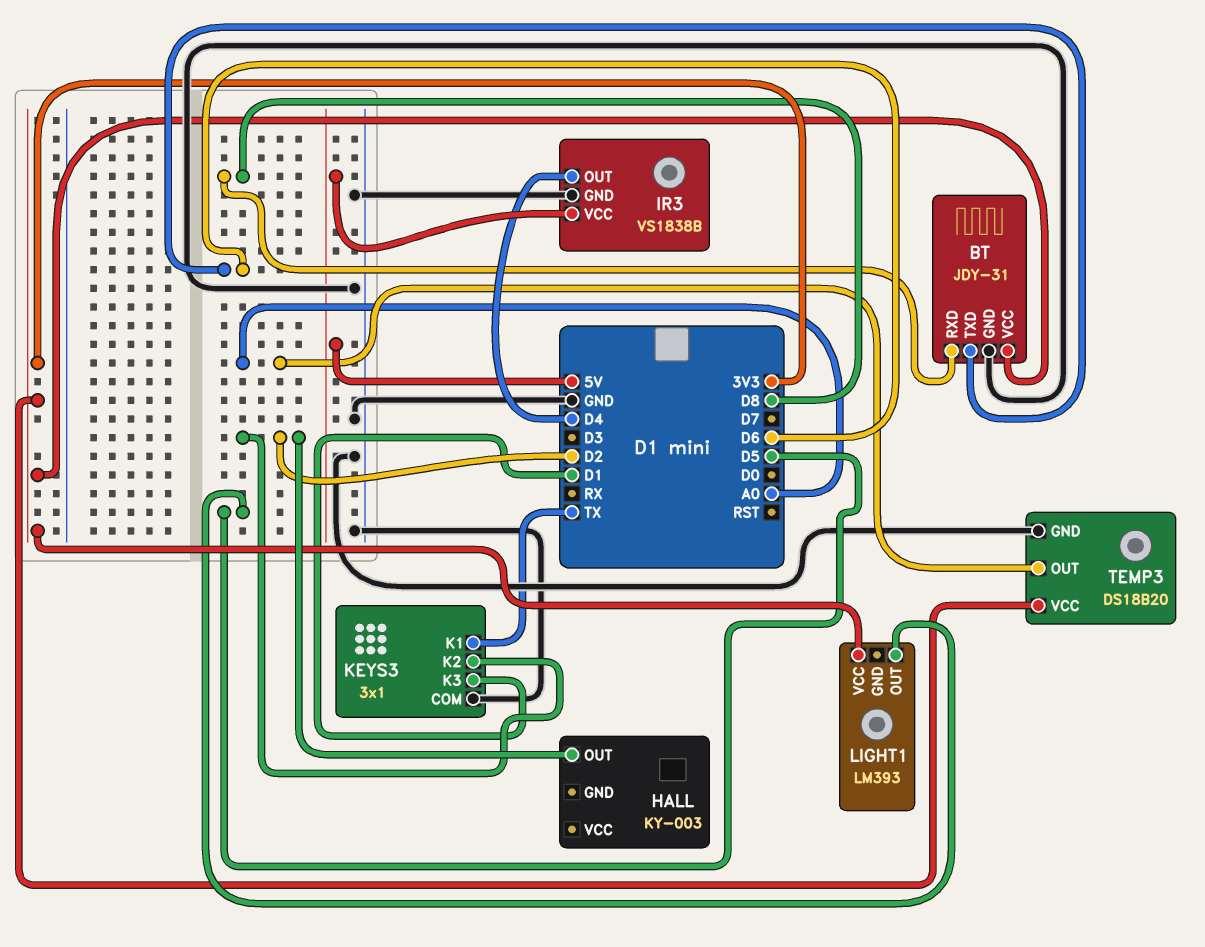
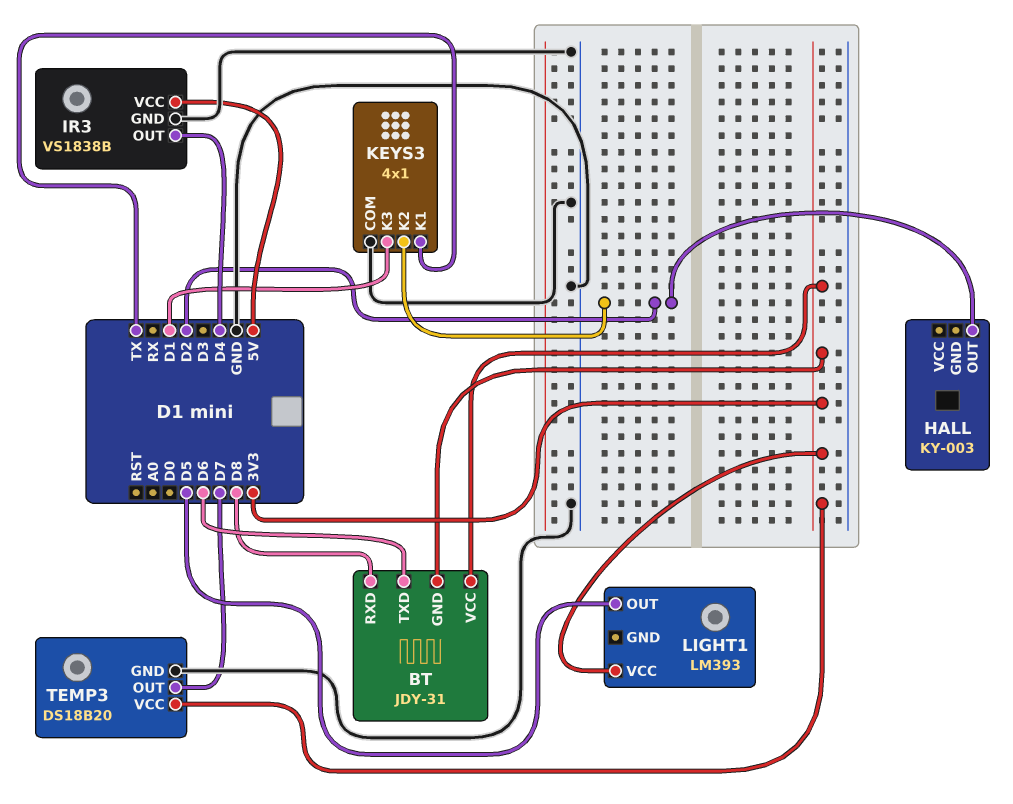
BT pin GND: GND -> 3V3
KEYS3: 3x1 -> 4x1
TEMP3 pin OUT: A0 -> D7

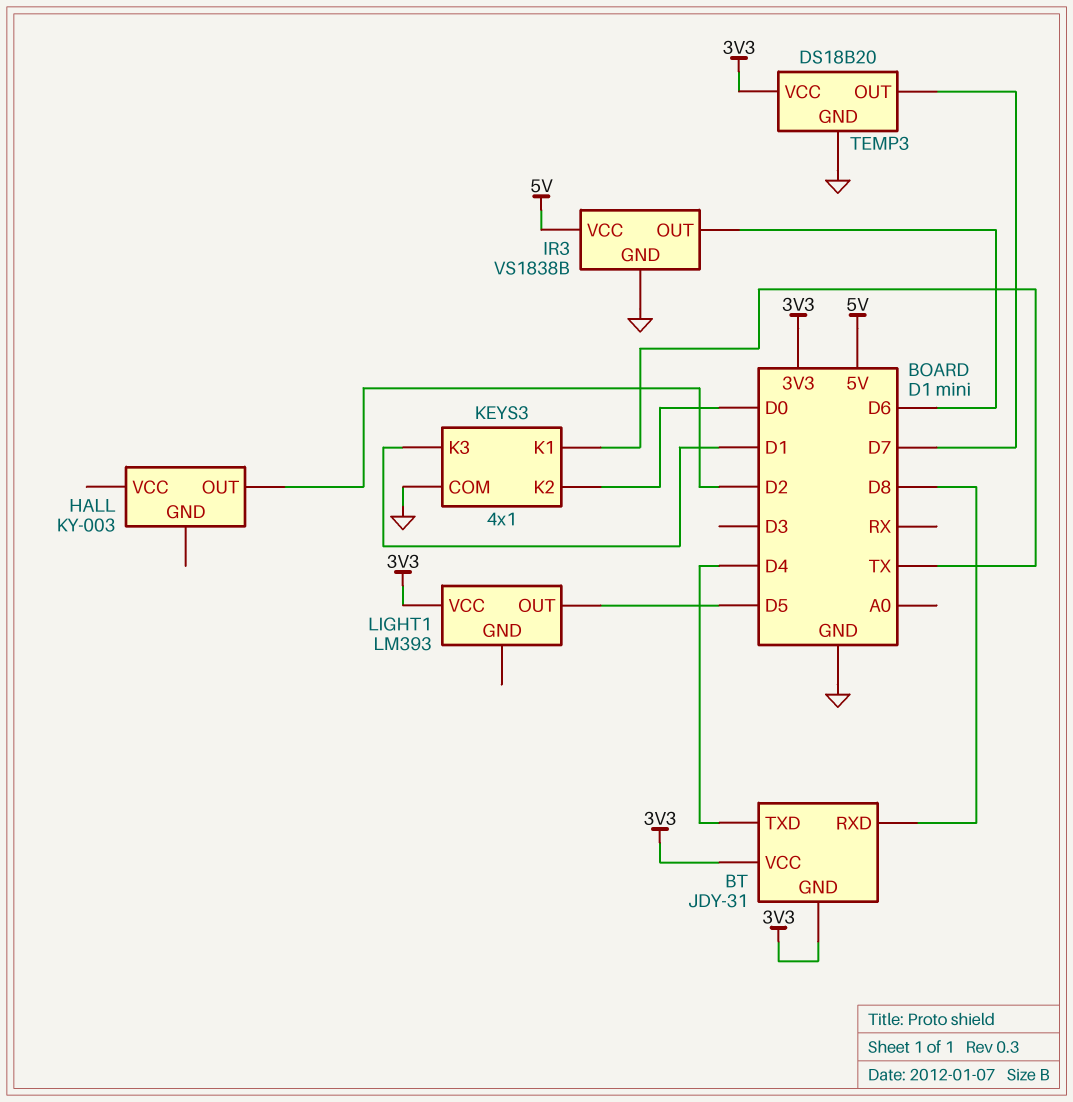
BT pin TXD: D6 -> D4
IR3 pin OUT: D4 -> D6
KEYS3 pin K2: D2 -> D0

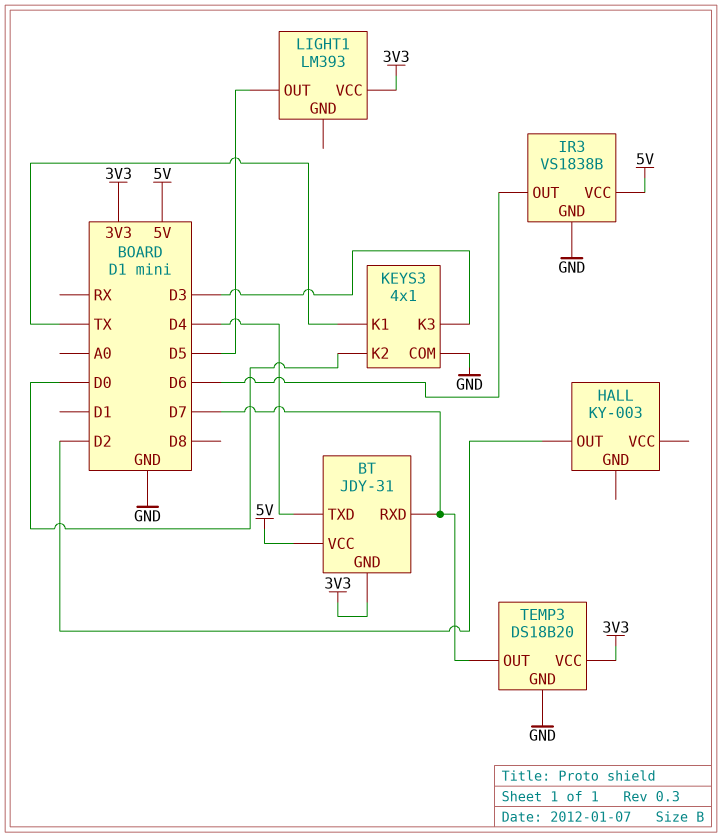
BT pin RXD: D8 -> D7
BT pin VCC: 3V3 -> 5V
KEYS3 pin K3: D1 -> D3

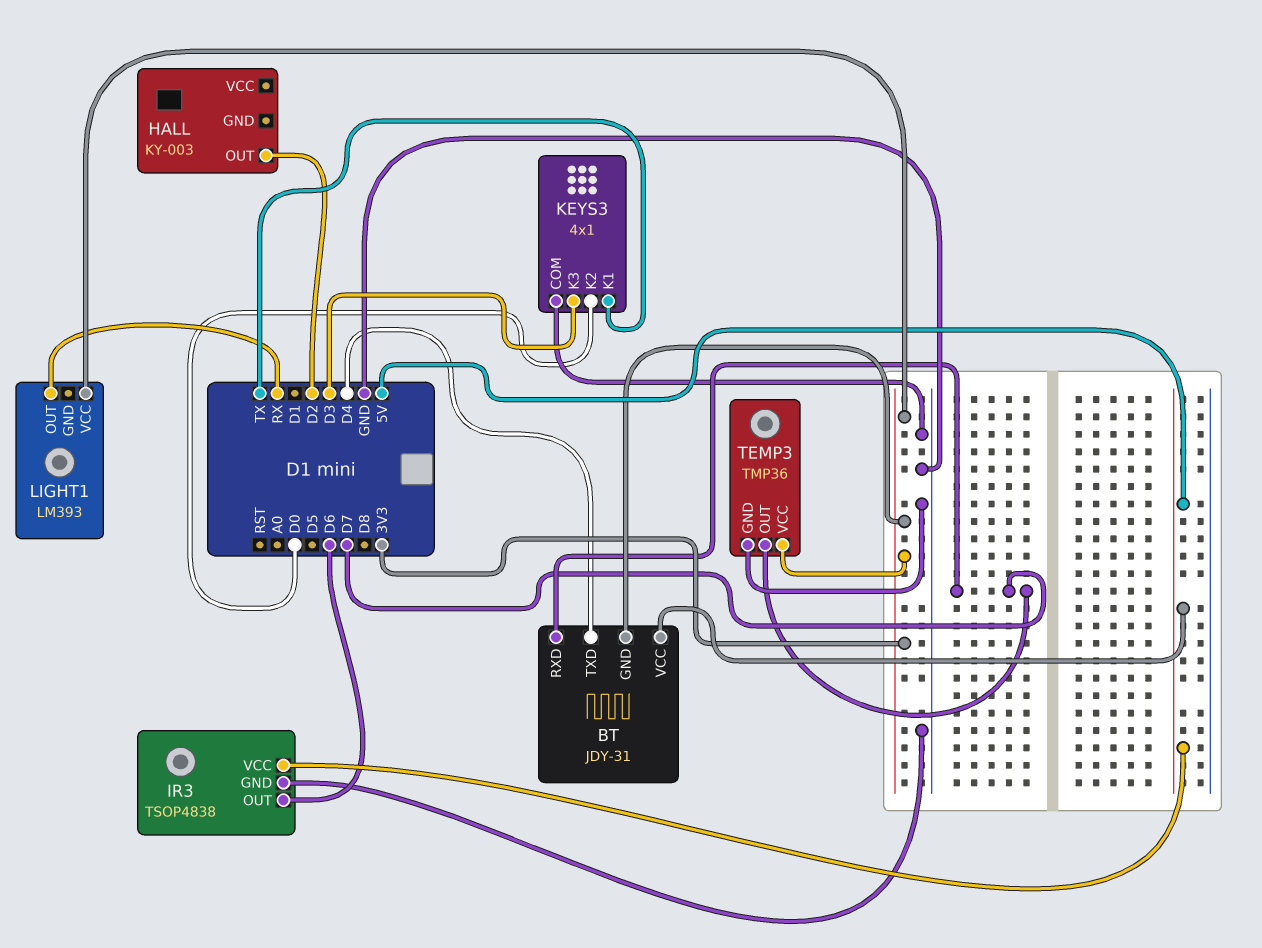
IR3: VS1838B -> TSOP4838
LIGHT1 pin OUT: D5 -> RX
TEMP3: DS18B20 -> TMP36

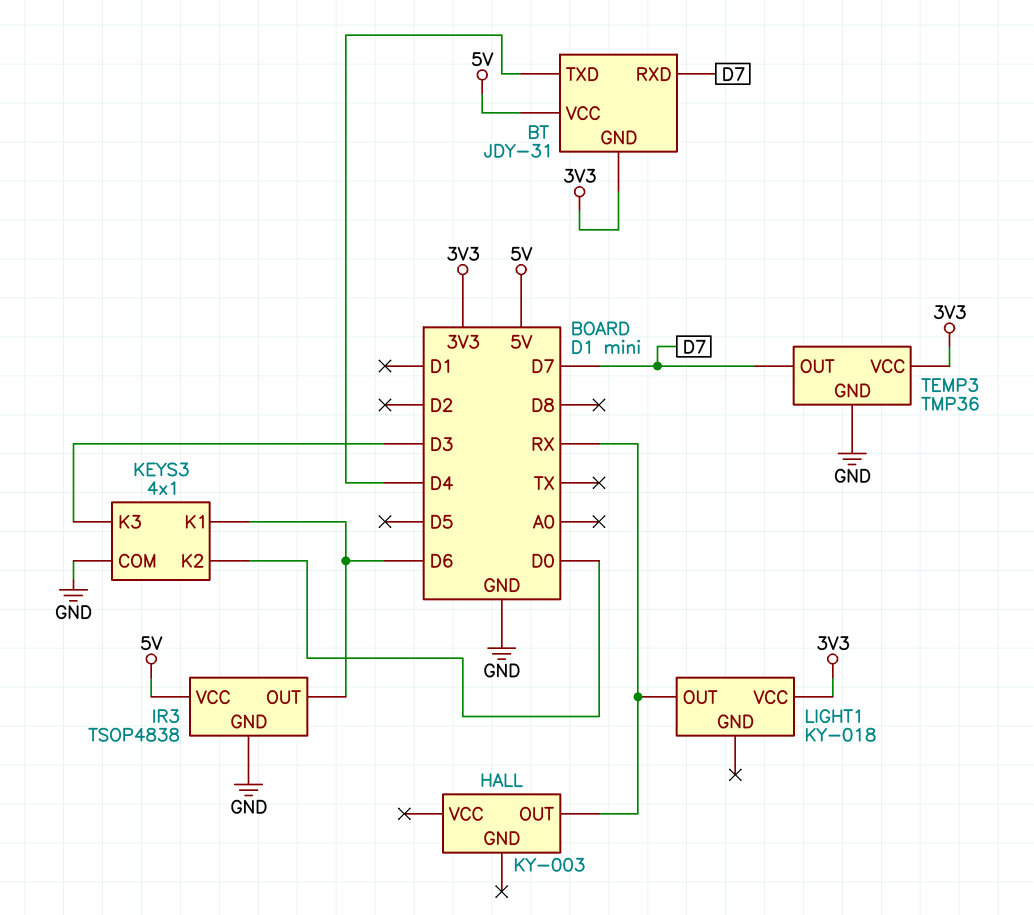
HALL pin OUT: D2 -> RX
KEYS3 pin K1: TX -> D6
LIGHT1: LM393 -> KY-018

